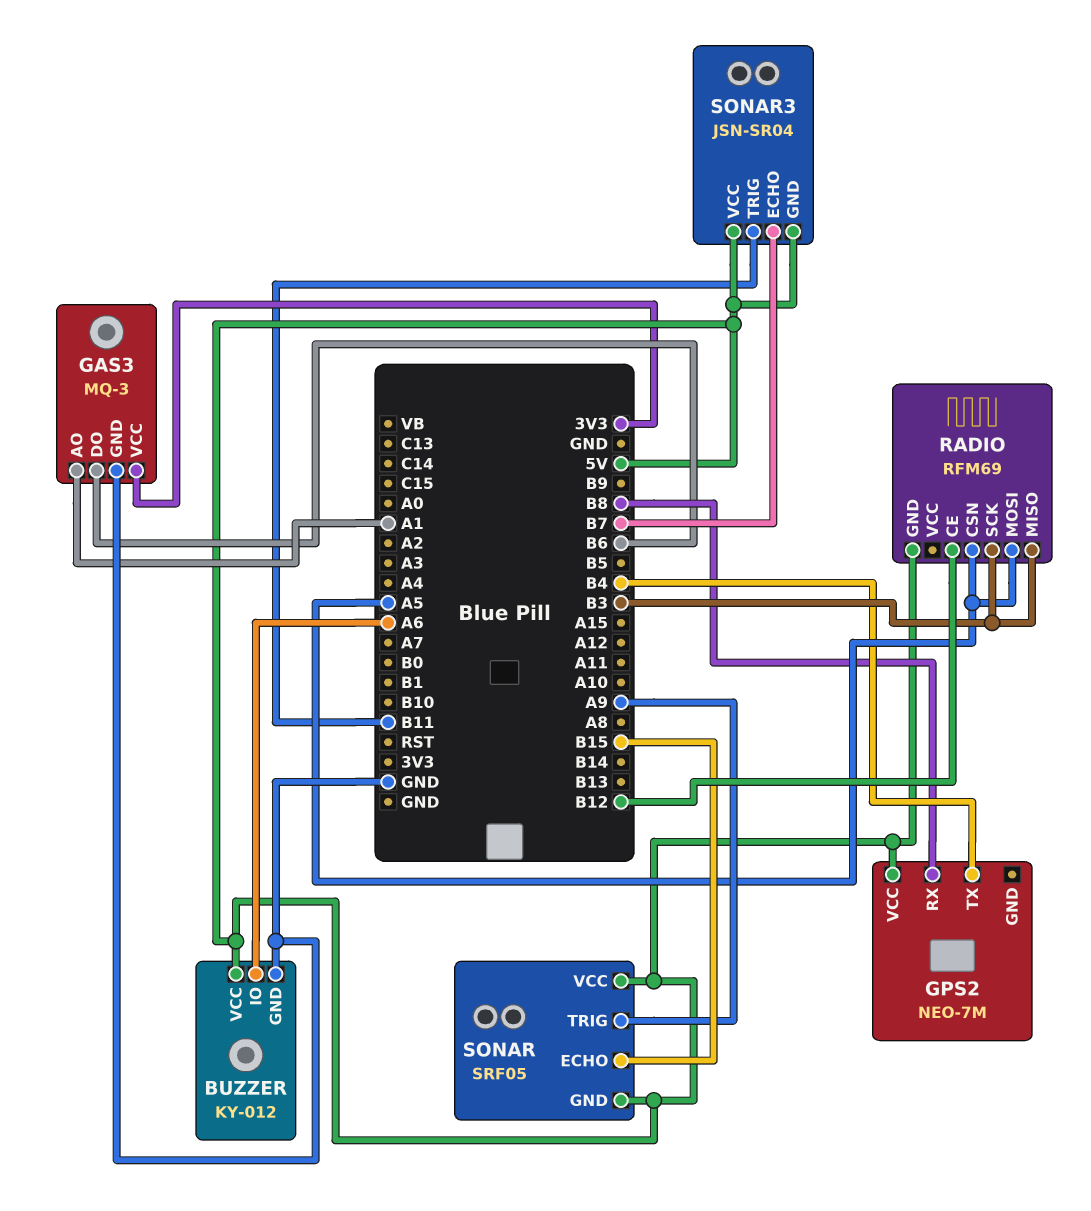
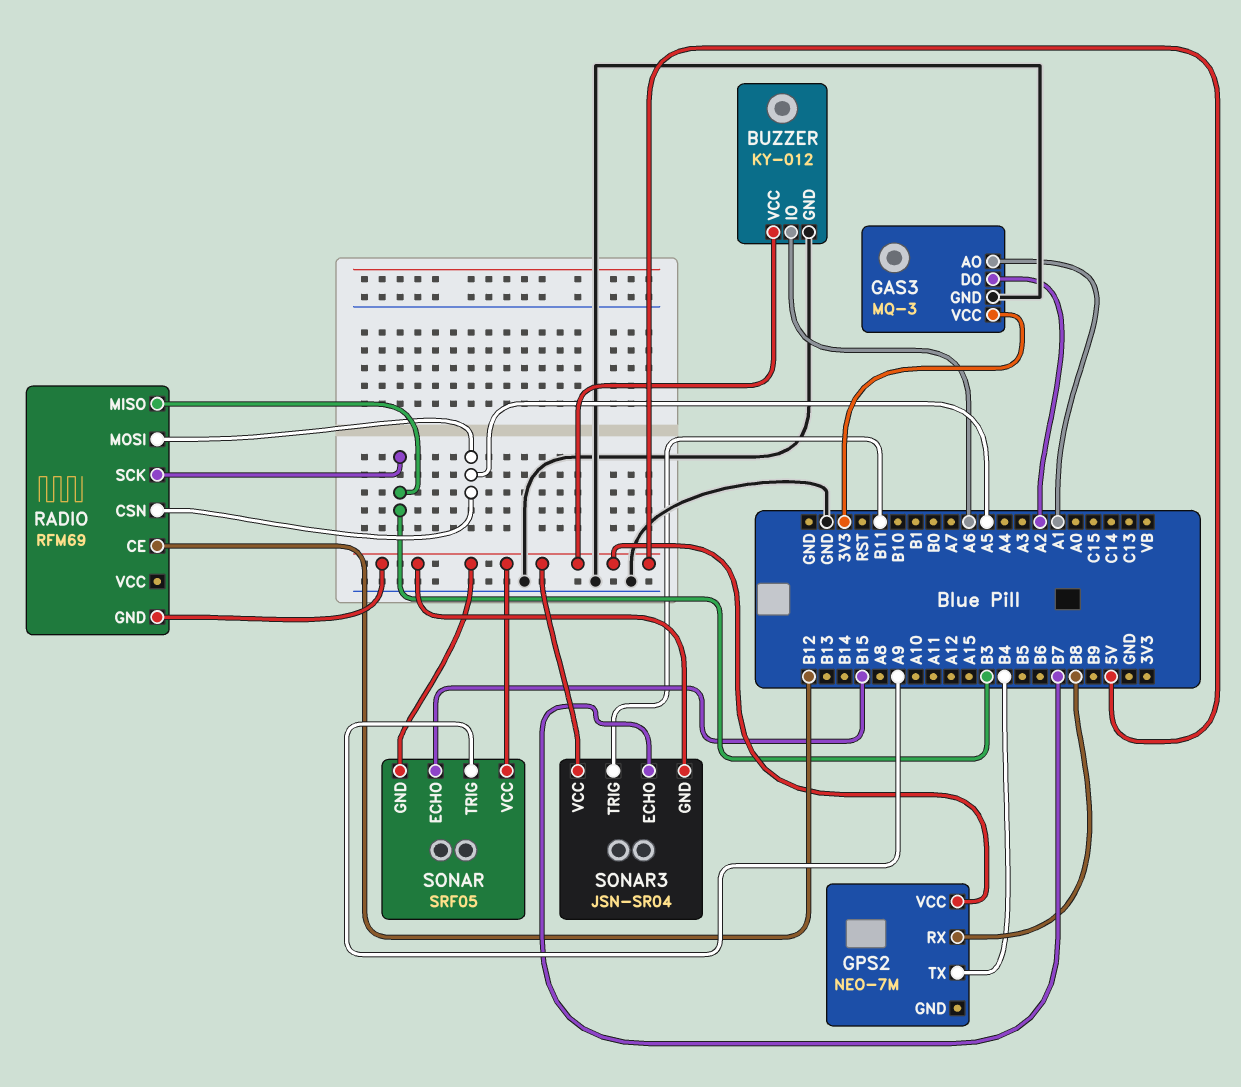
GAS3 pin DO: B6 -> A2

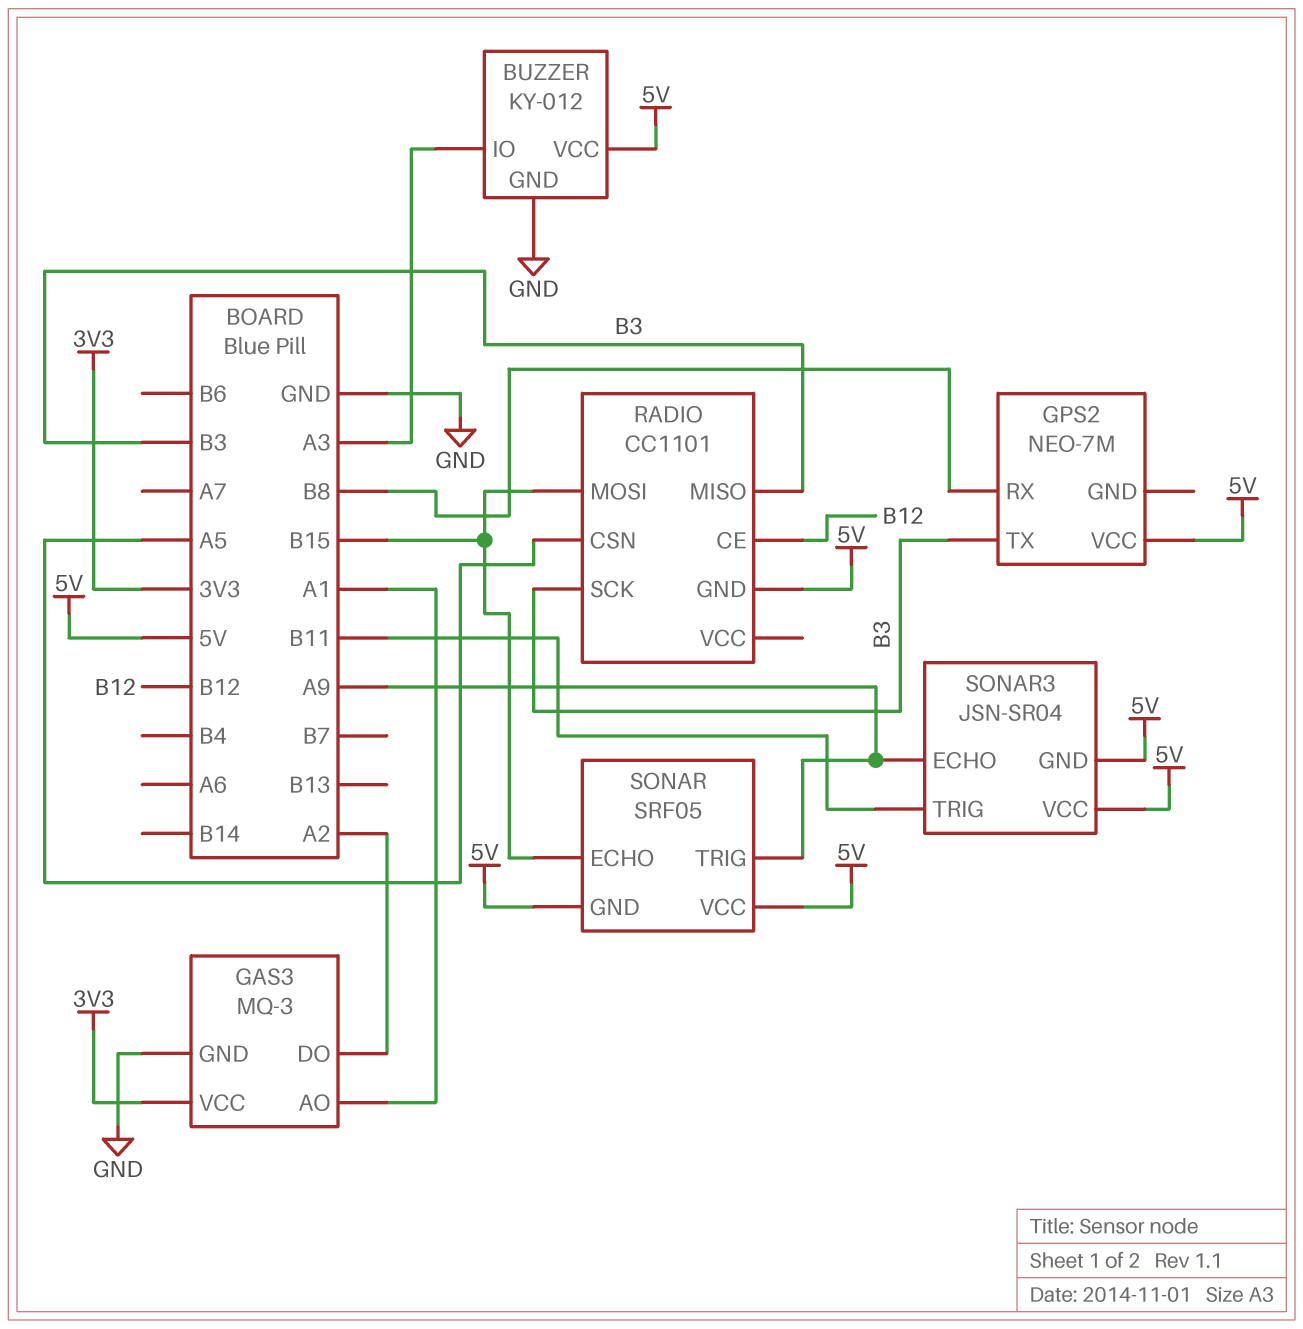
BUZZER pin IO: A6 -> A3
GPS2 pin TX: B4 -> B3
RADIO: RFM69 -> CC1101
RADIO pin MOSI: A5 -> B15
SONAR3 pin ECHO: B7 -> A9

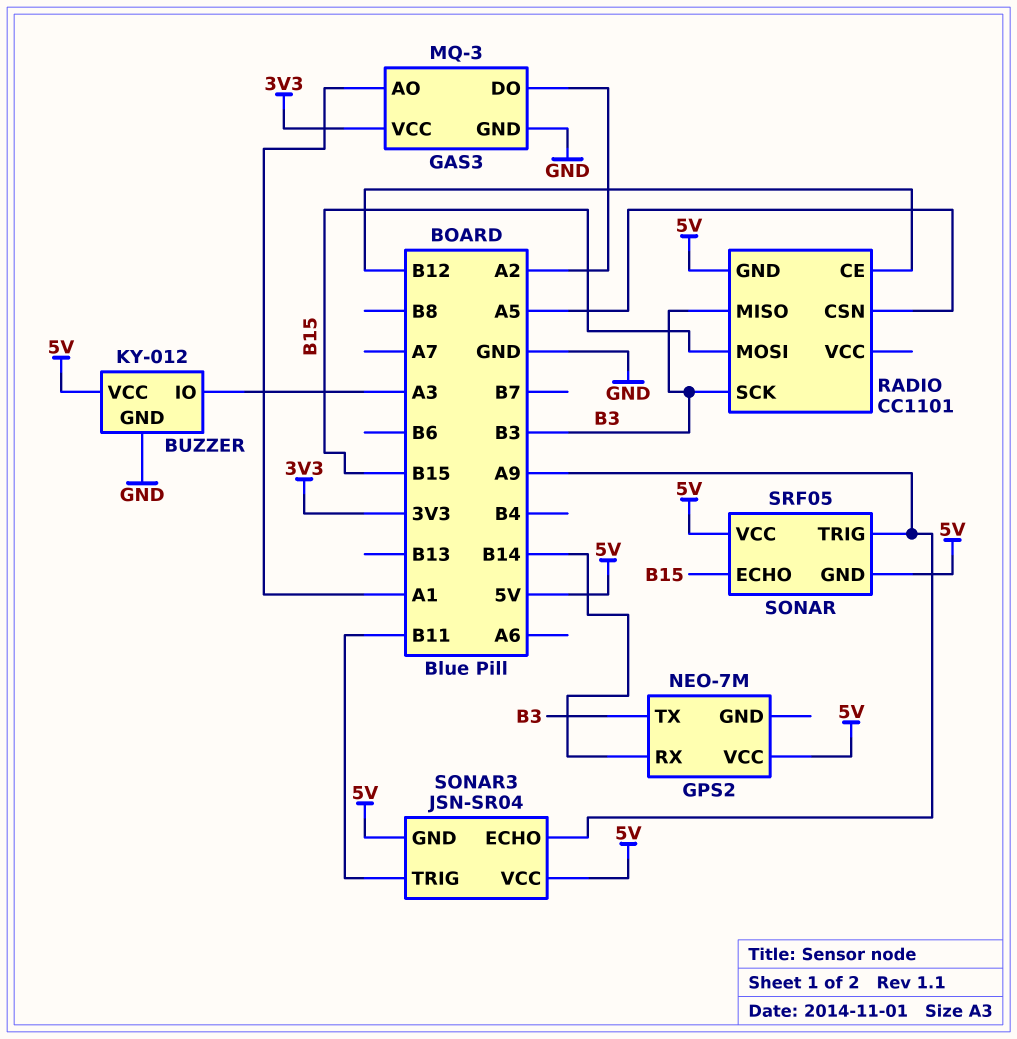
GPS2 pin RX: B8 -> B14

